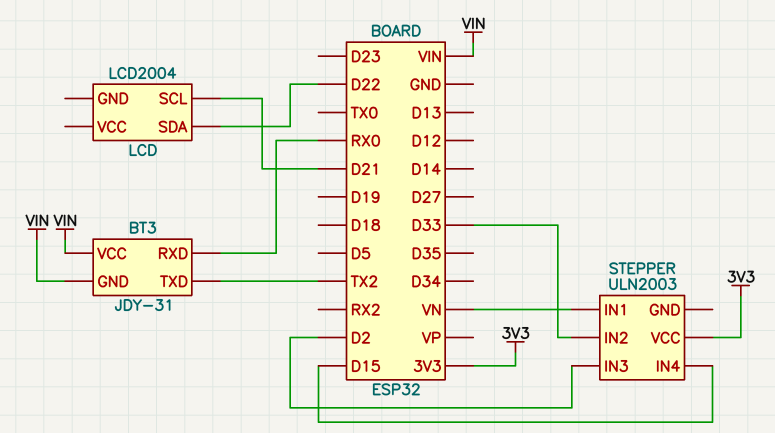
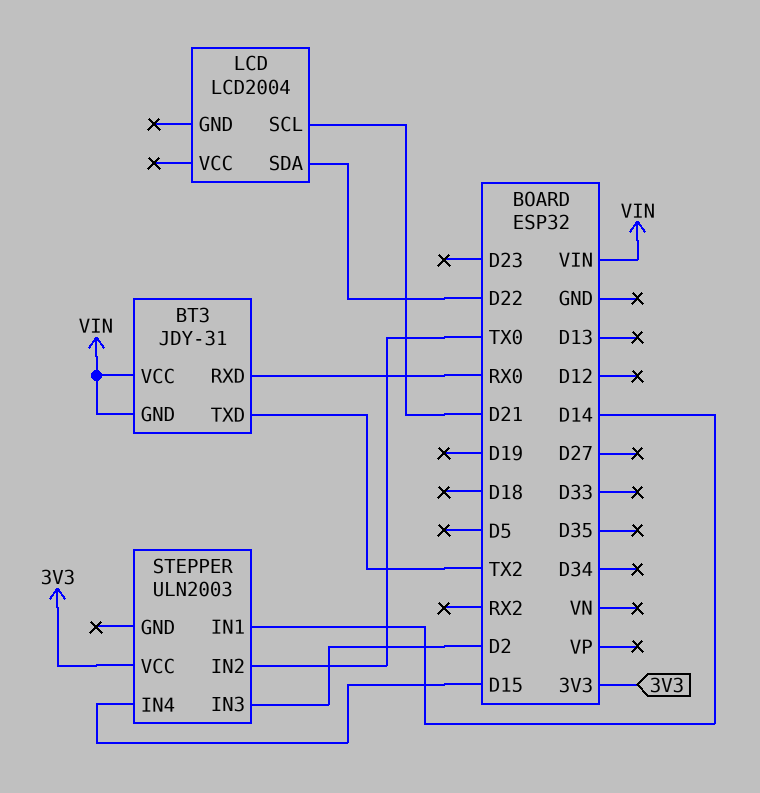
STEPPER pin IN1: VN -> D14
STEPPER pin IN2: D33 -> TX0

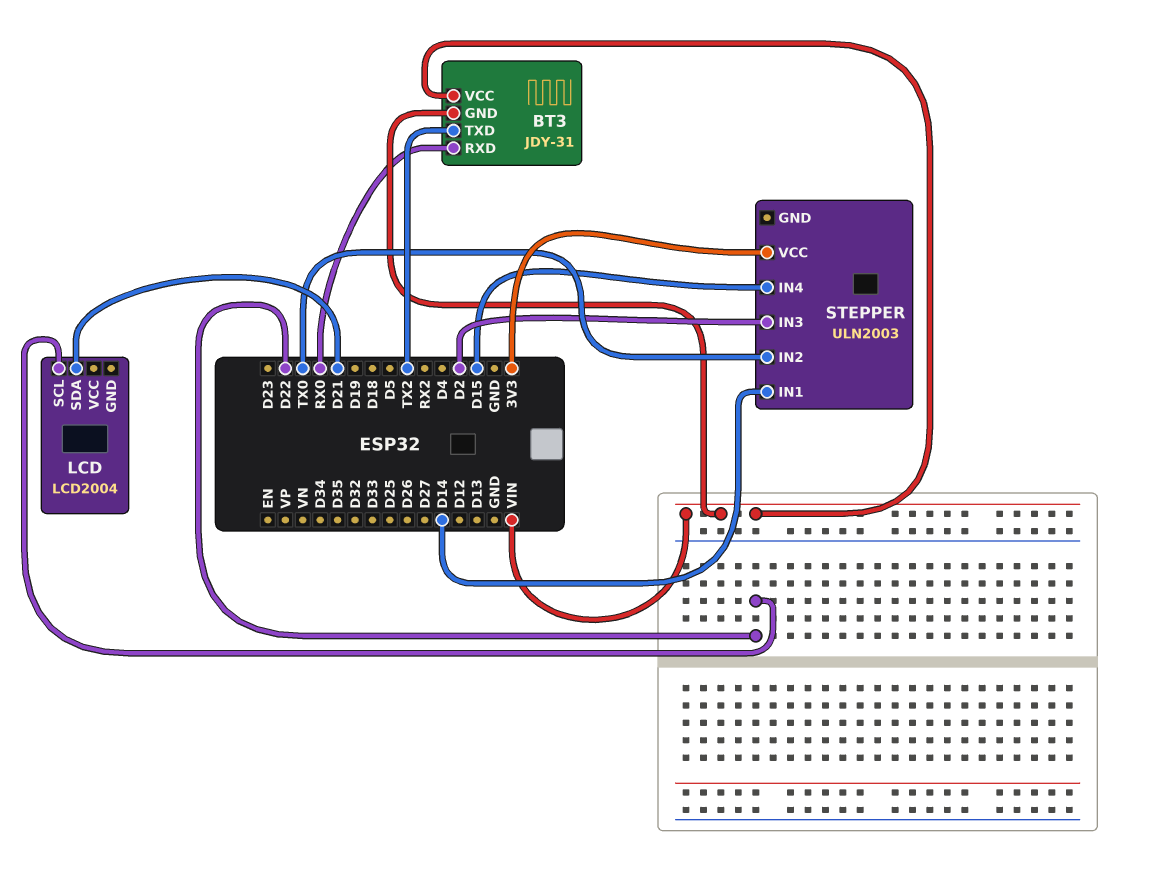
LCD pin SCL: D21 -> D22
LCD pin SDA: D22 -> D21

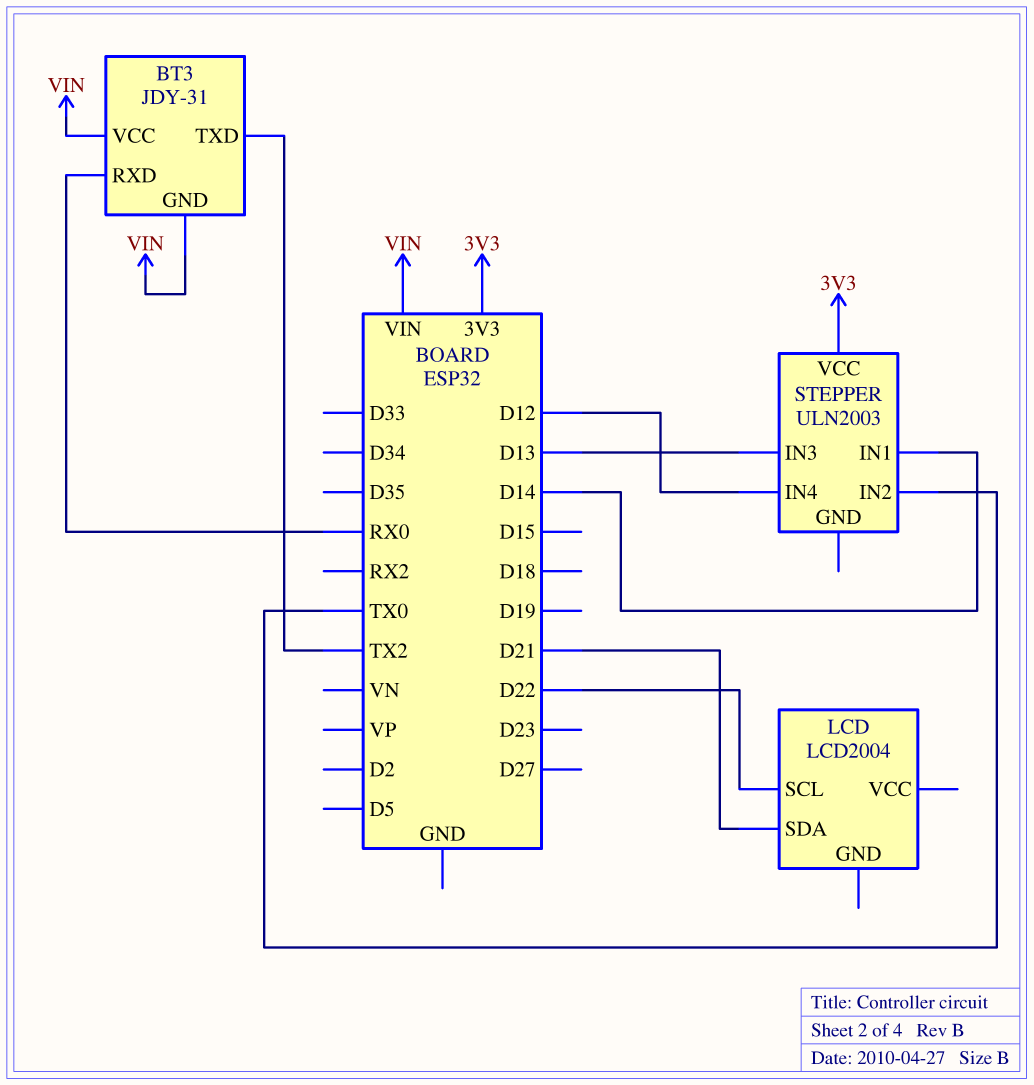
STEPPER pin IN3: D2 -> D13
STEPPER pin IN4: D15 -> D12

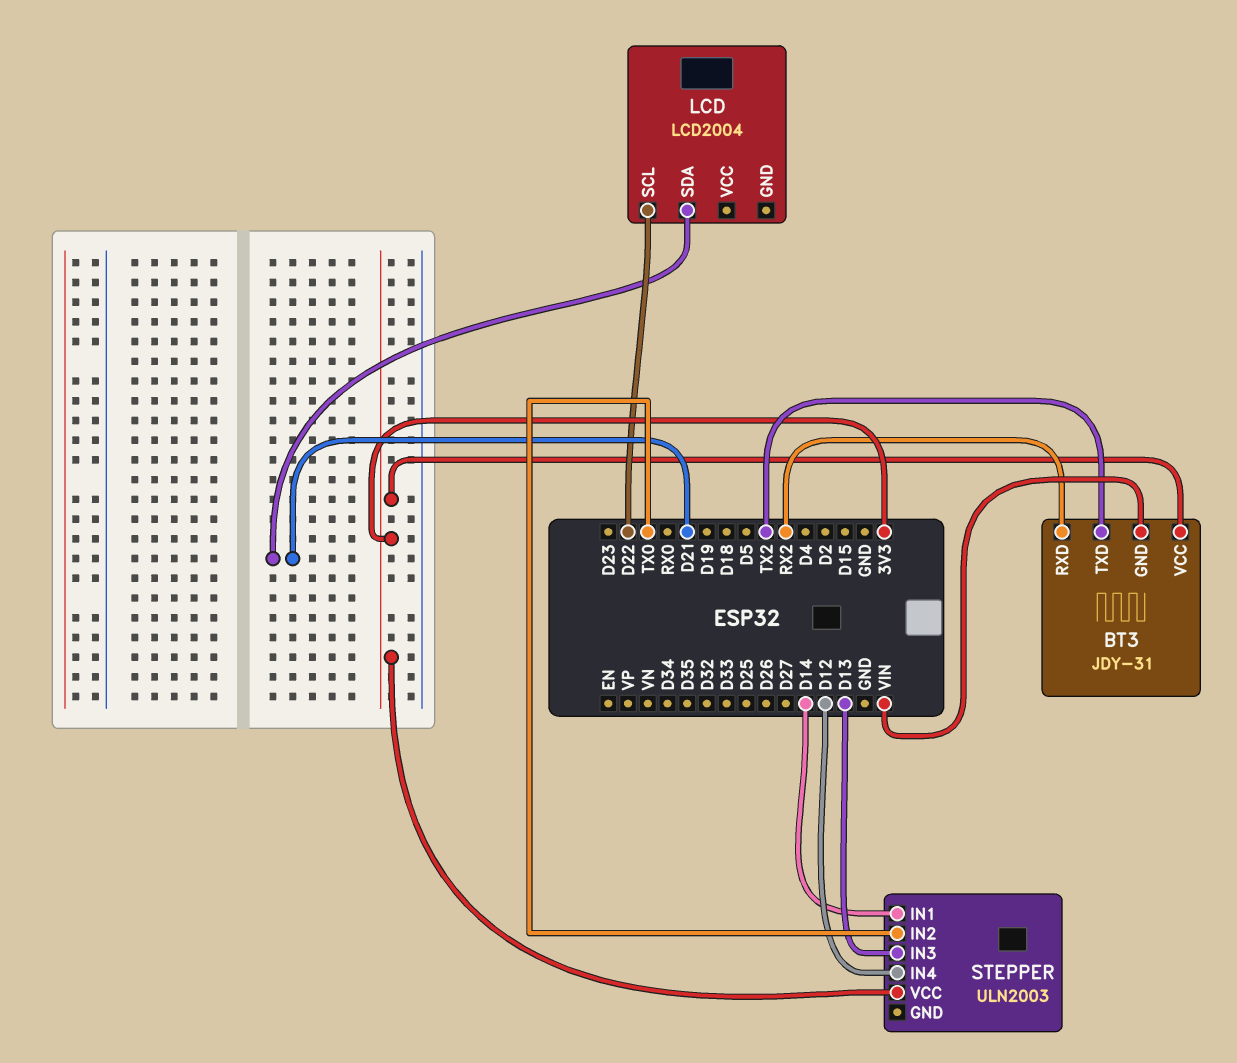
BT3 pin RXD: RX0 -> RX2
BT3 pin VCC: VIN -> 3V3

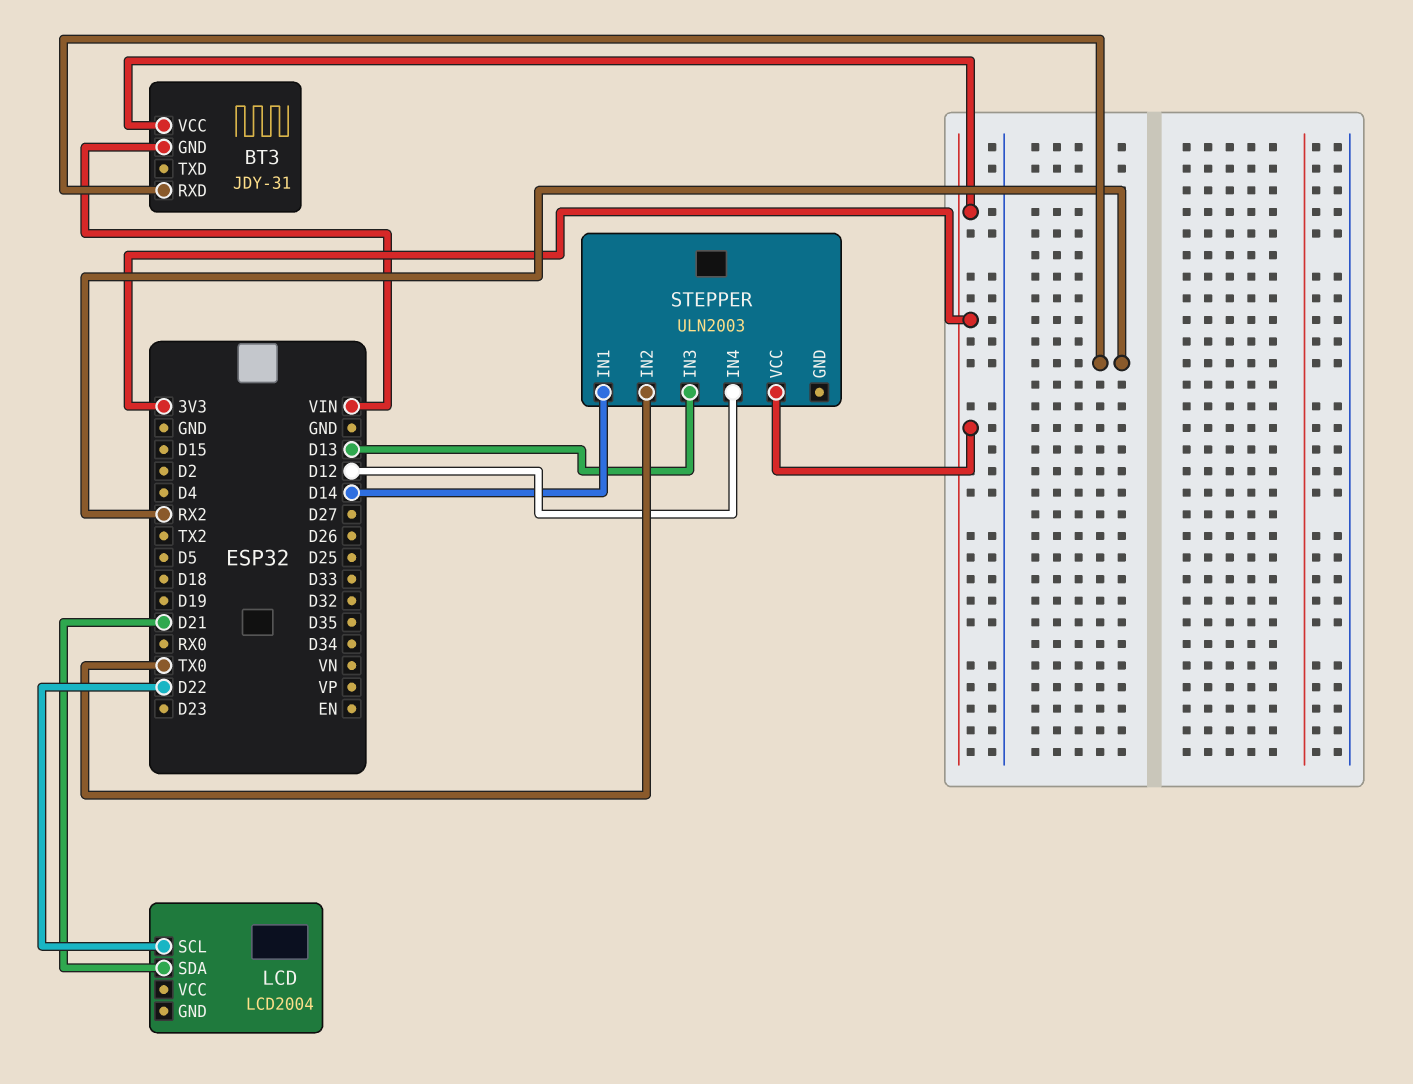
BT3 pin TXD: TX2 -> none

